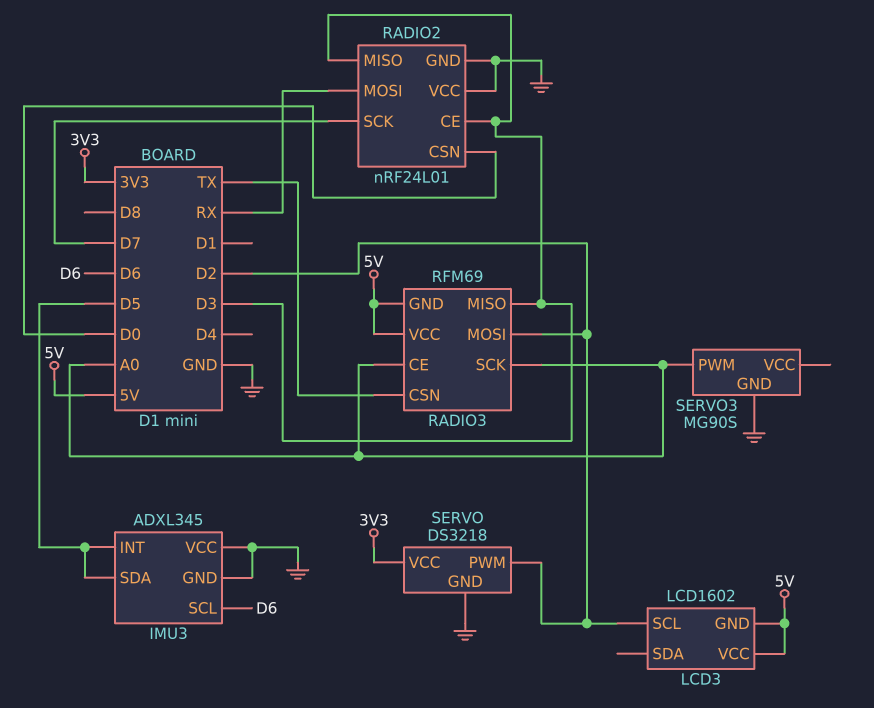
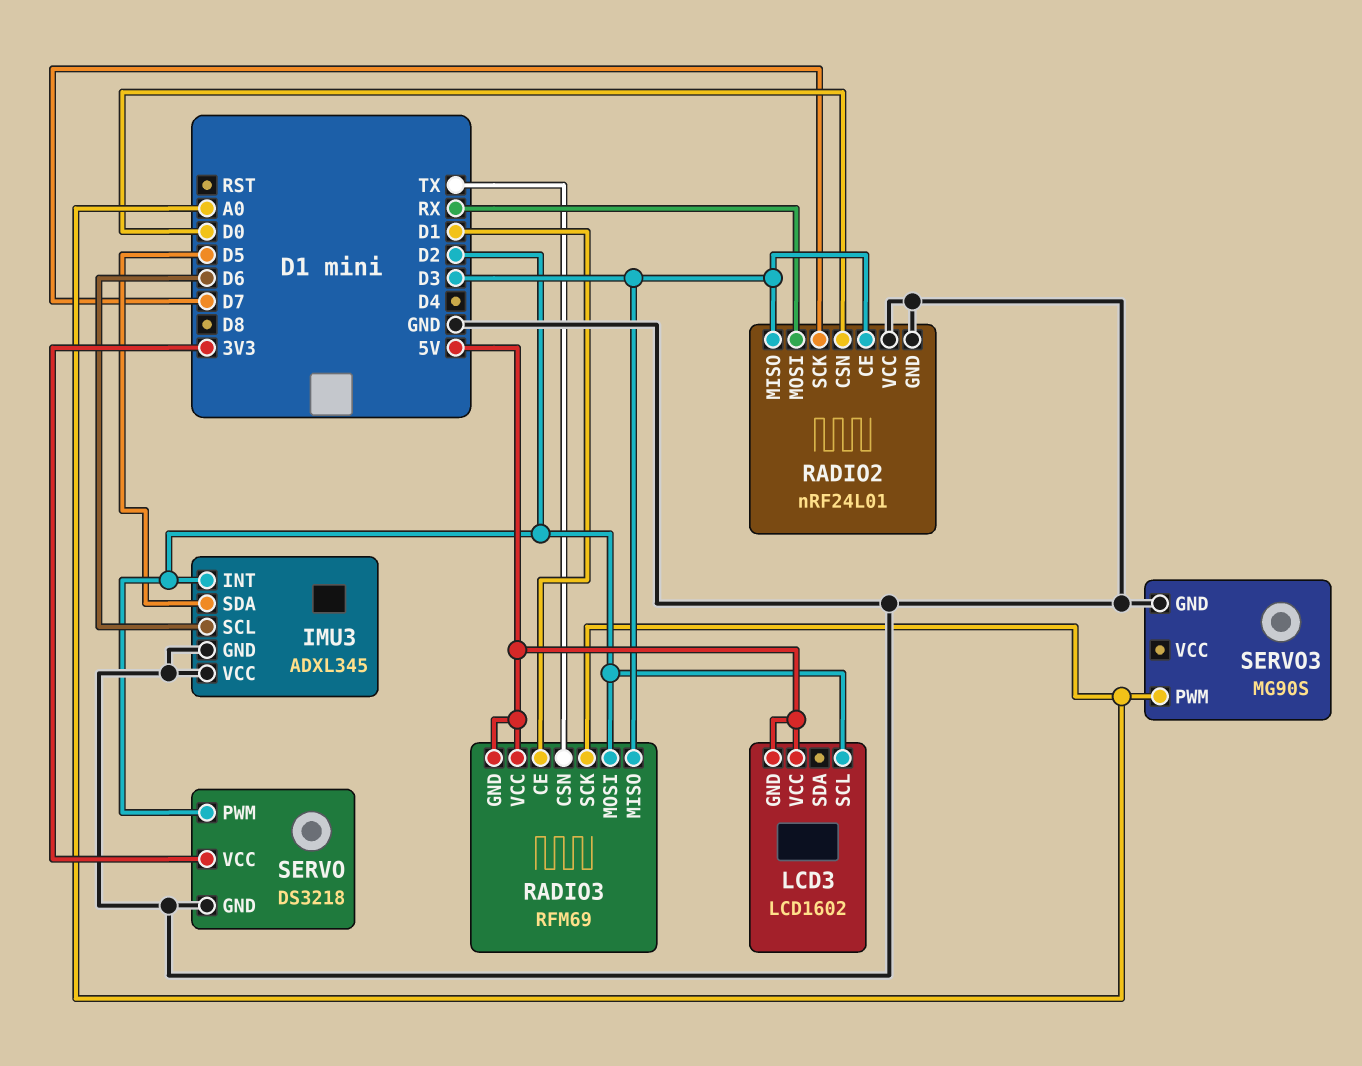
IMU3 pin INT: D5 -> D2
RADIO3 pin CE: A0 -> D1

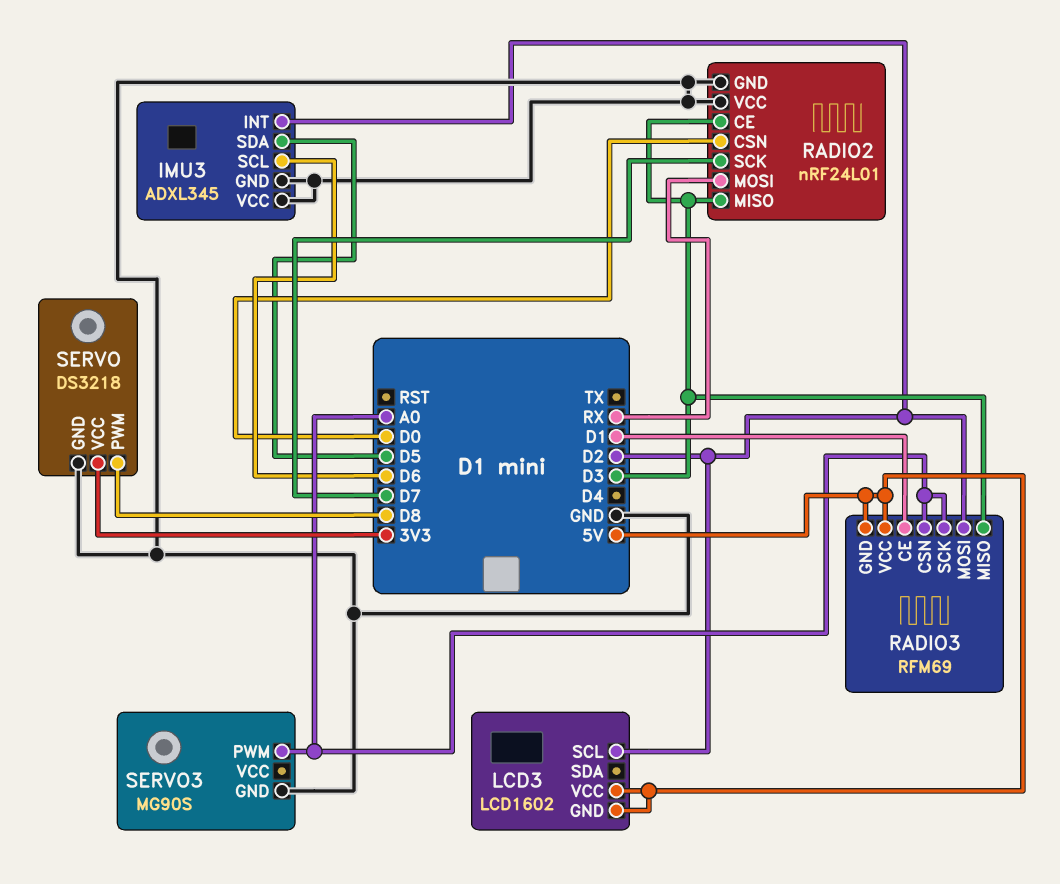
RADIO3 pin CSN: TX -> A0
SERVO pin PWM: D2 -> D8

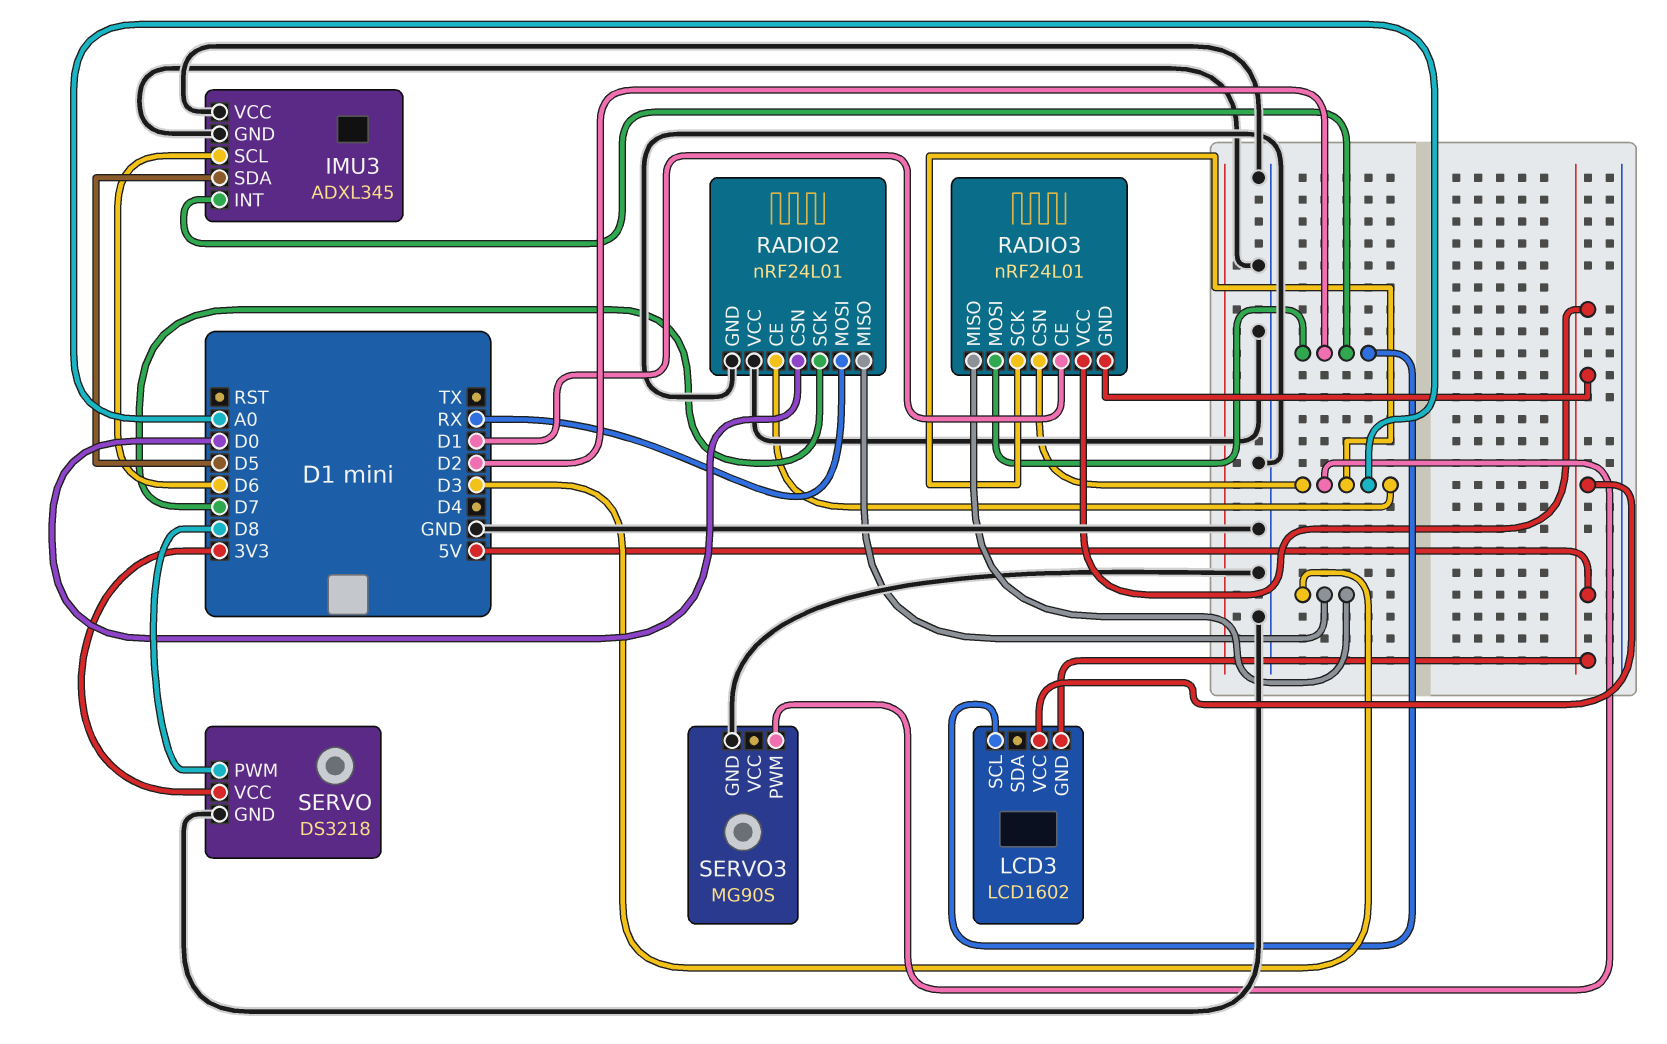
RADIO2 pin CE: D3 -> A0
RADIO3: RFM69 -> nRF24L01

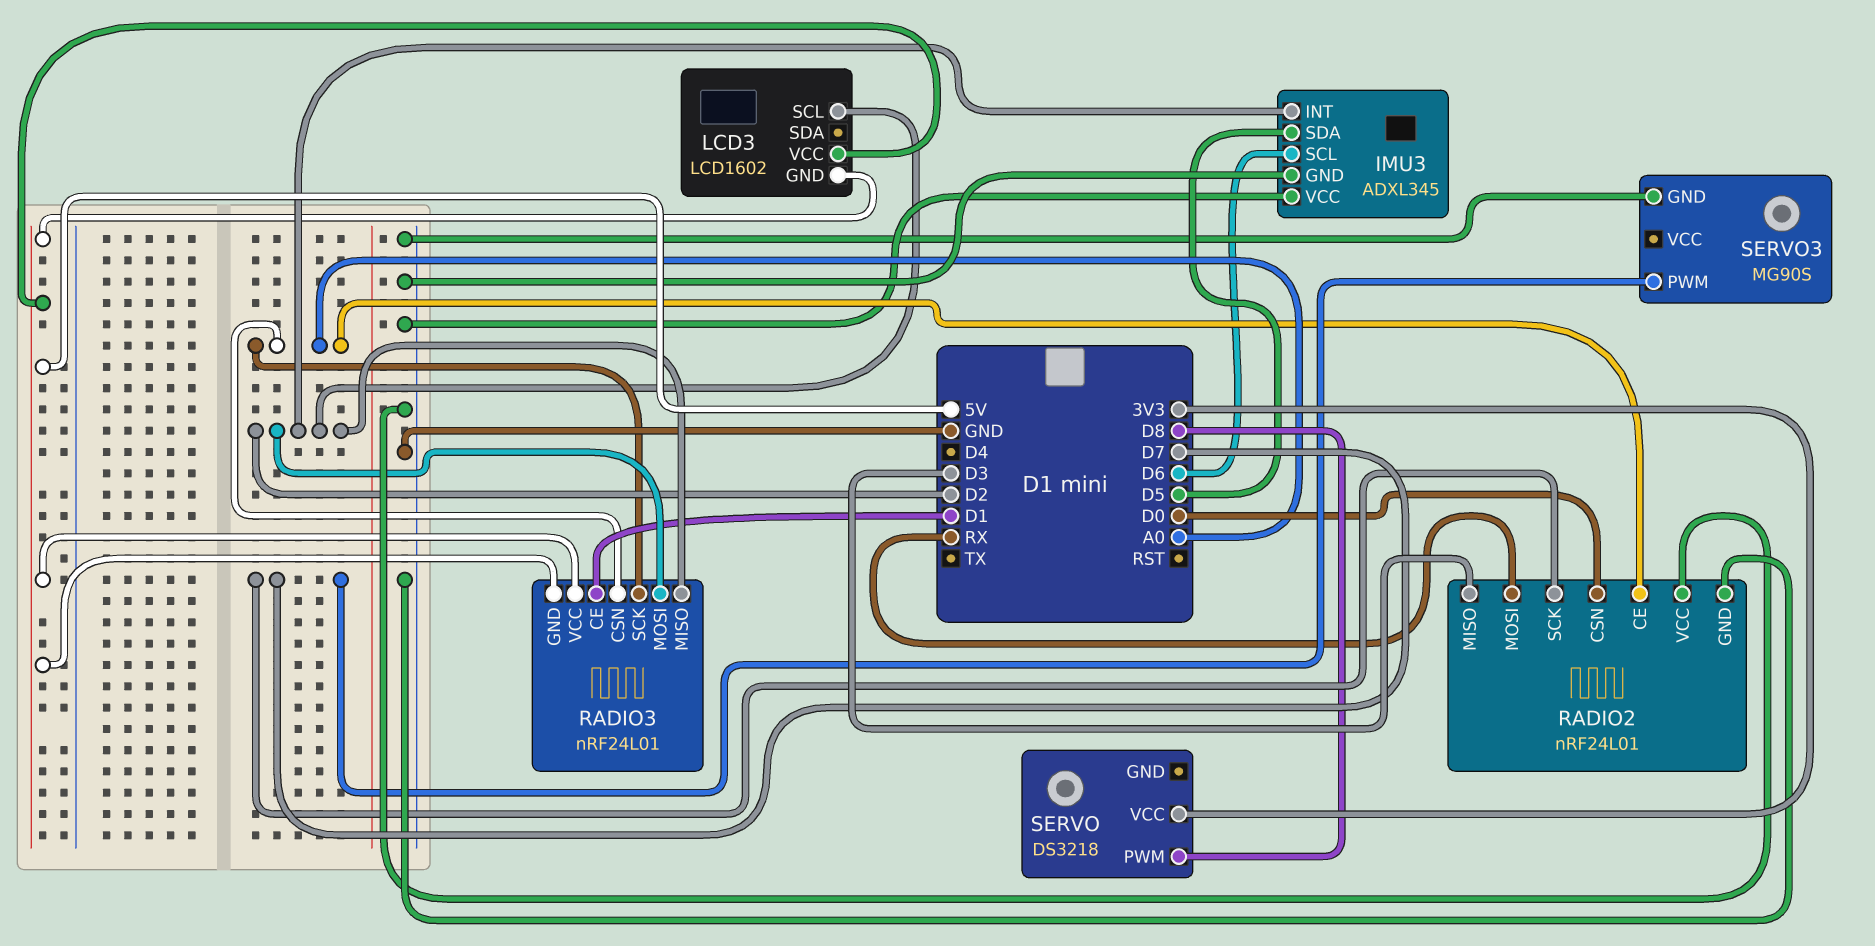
RADIO3 pin MISO: D3 -> D2
SERVO pin GND: GND -> none
SERVO3 pin PWM: A0 -> D7

